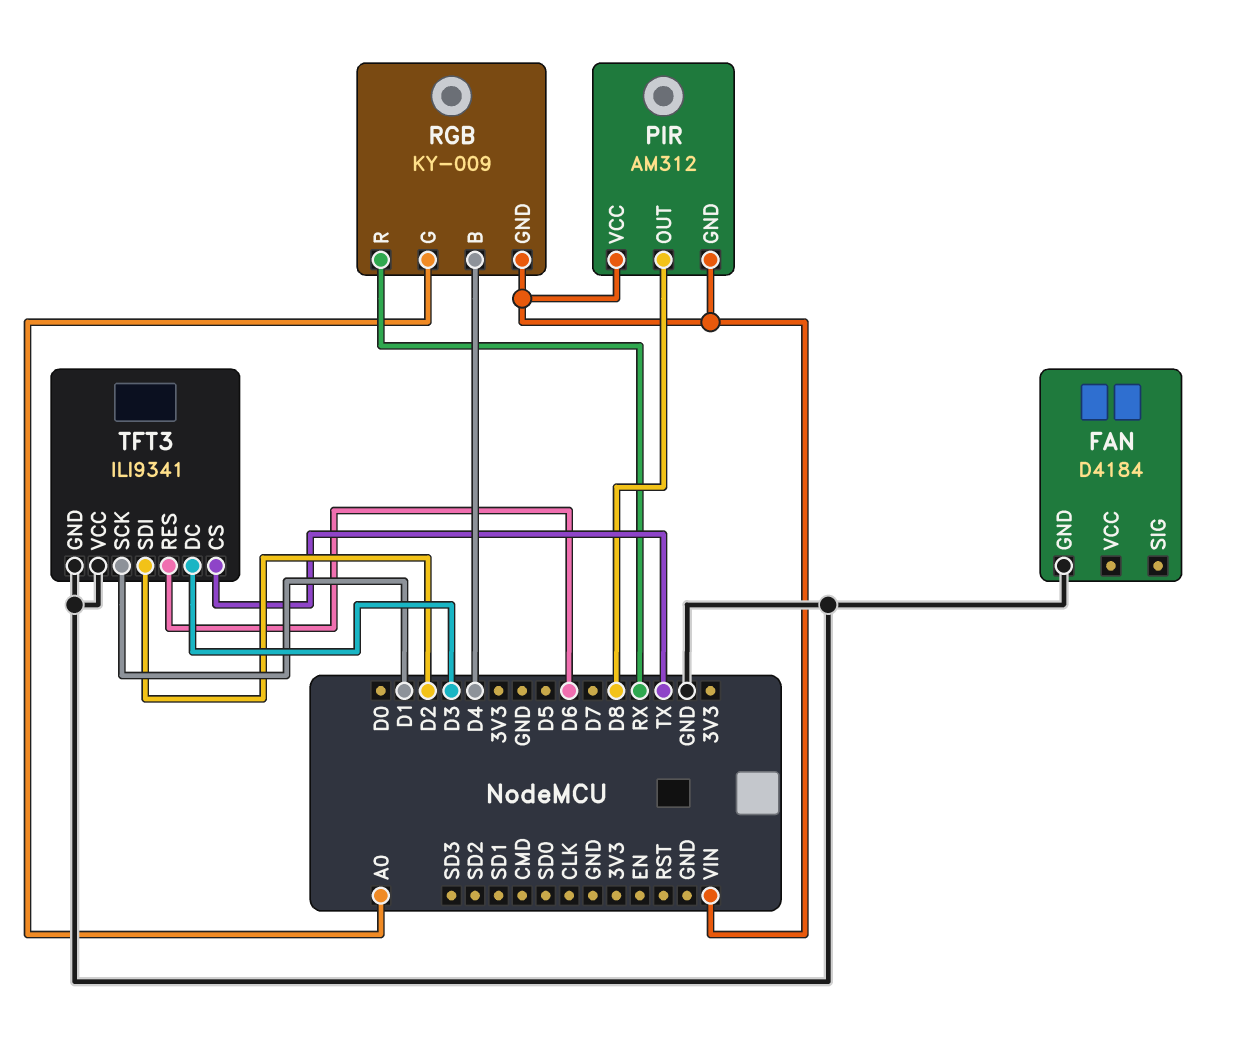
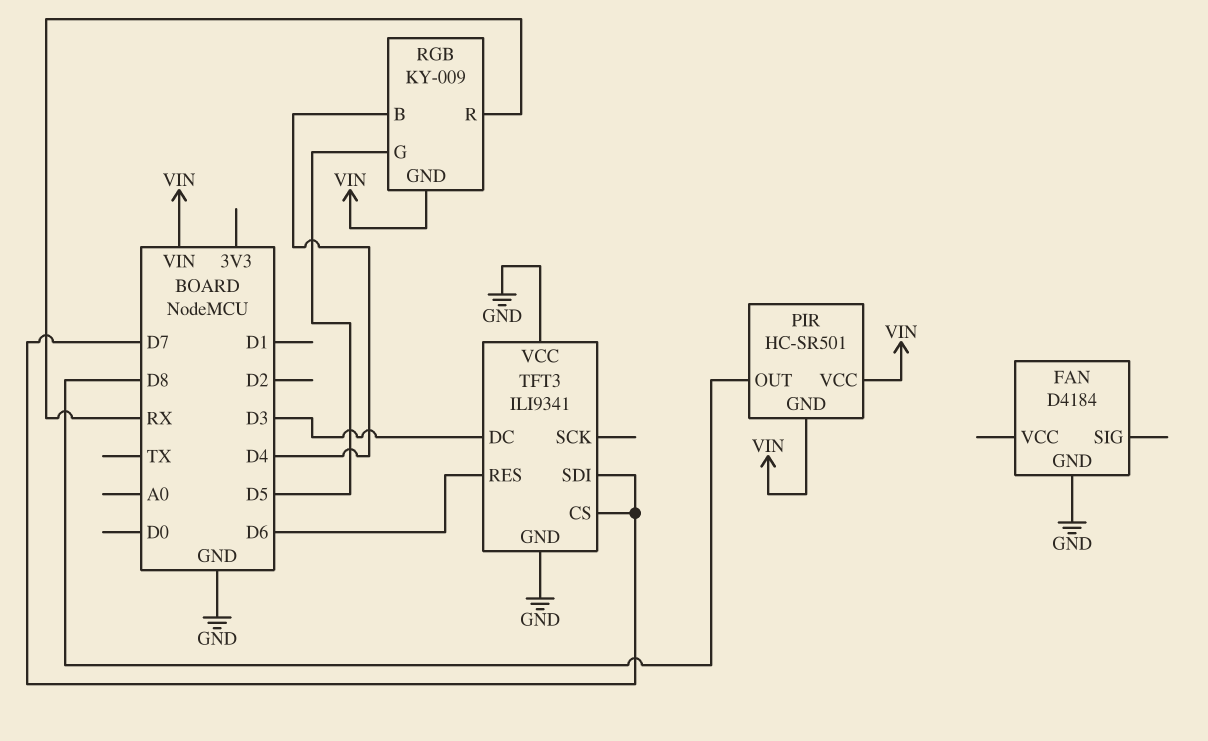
PIR: AM312 -> HC-SR501
RGB pin G: A0 -> D5
TFT3 pin CS: TX -> D7
TFT3 pin SCK: D1 -> none
TFT3 pin SDI: D2 -> D7

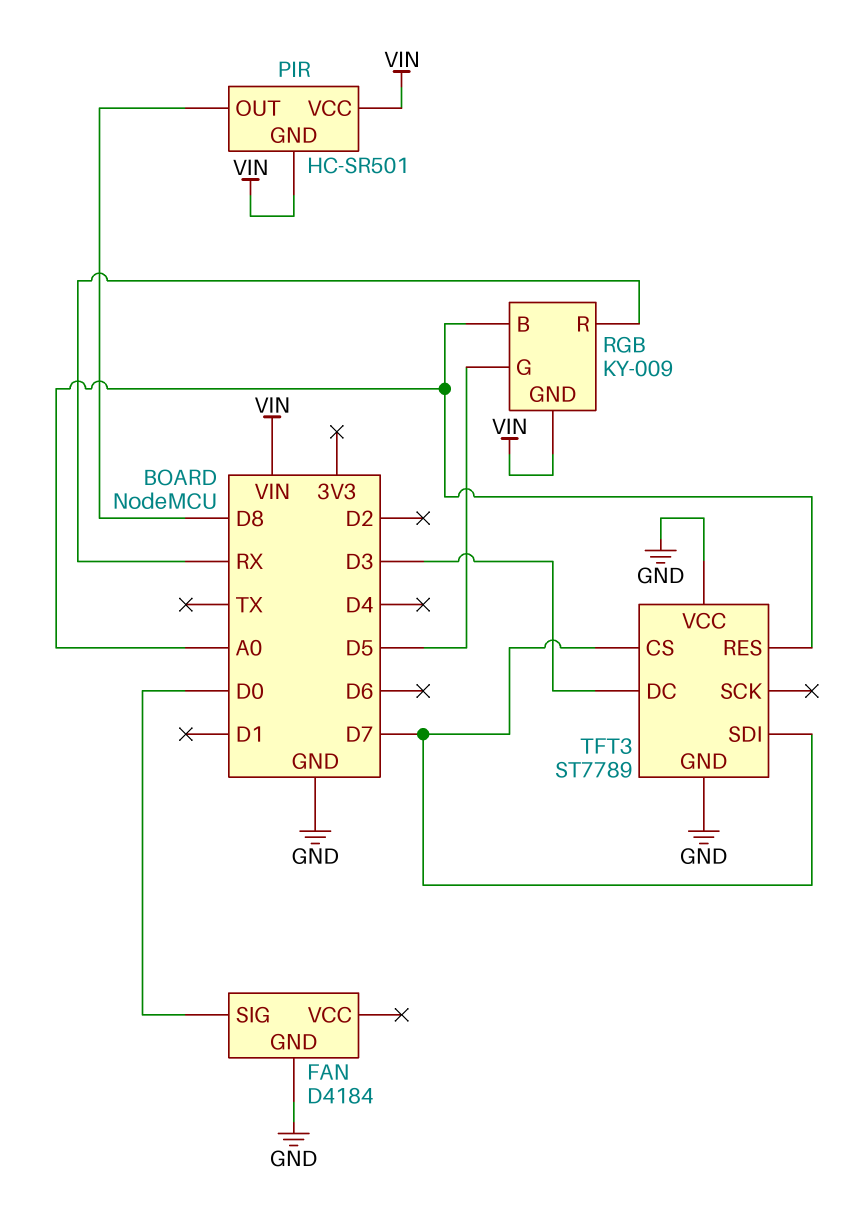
FAN pin SIG: none -> D0
RGB pin B: D4 -> A0
TFT3: ILI9341 -> ST7789
TFT3 pin RES: D6 -> A0

